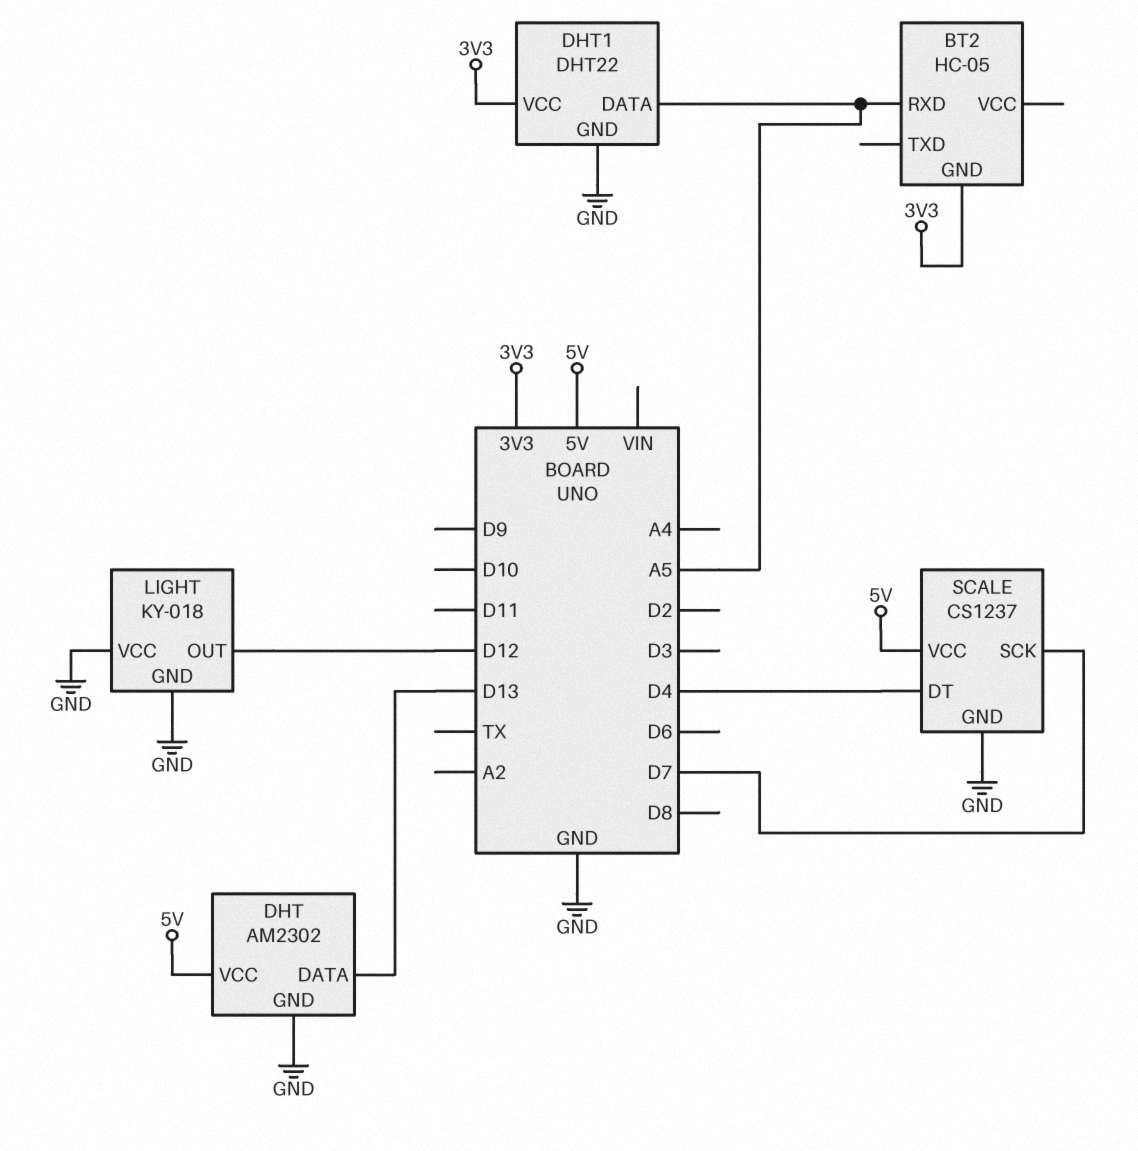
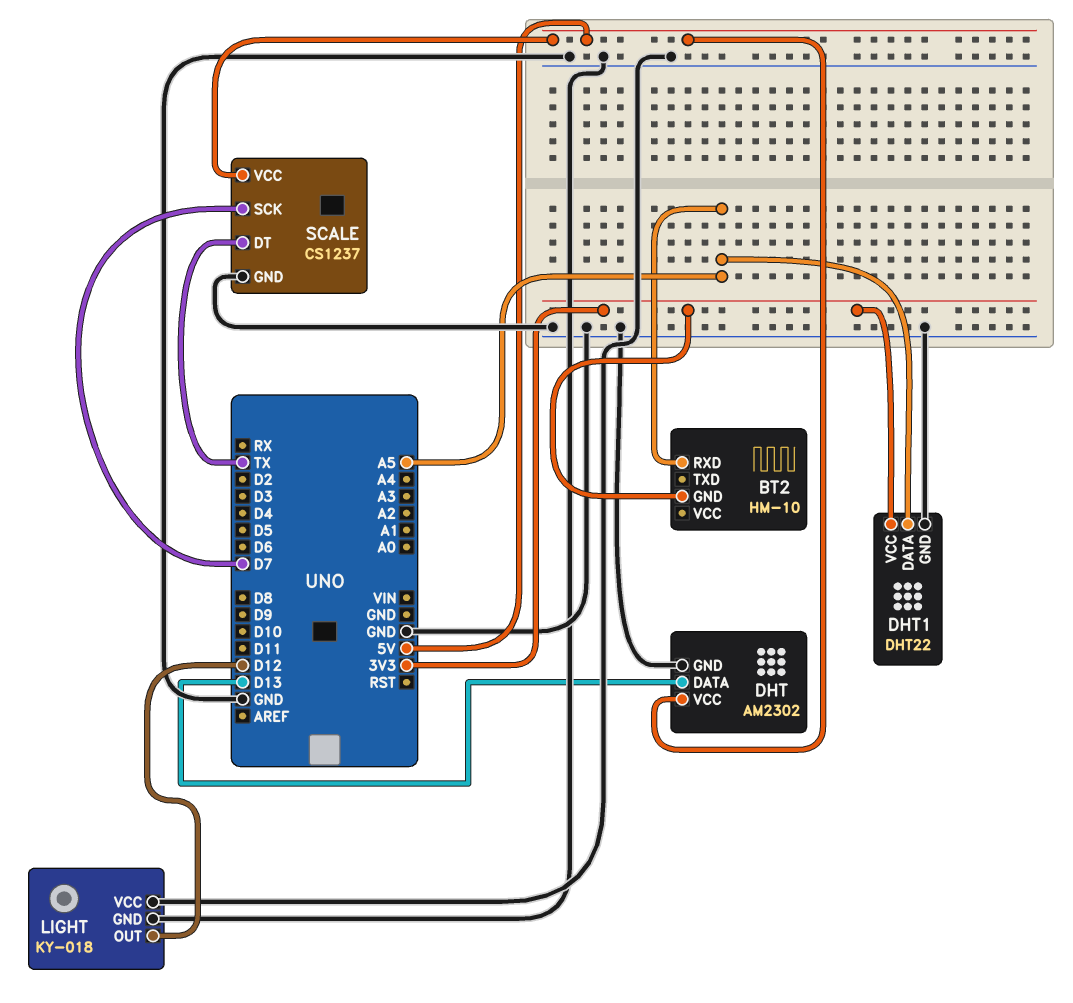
BT2: HC-05 -> HM-10
SCALE pin DT: D4 -> TX

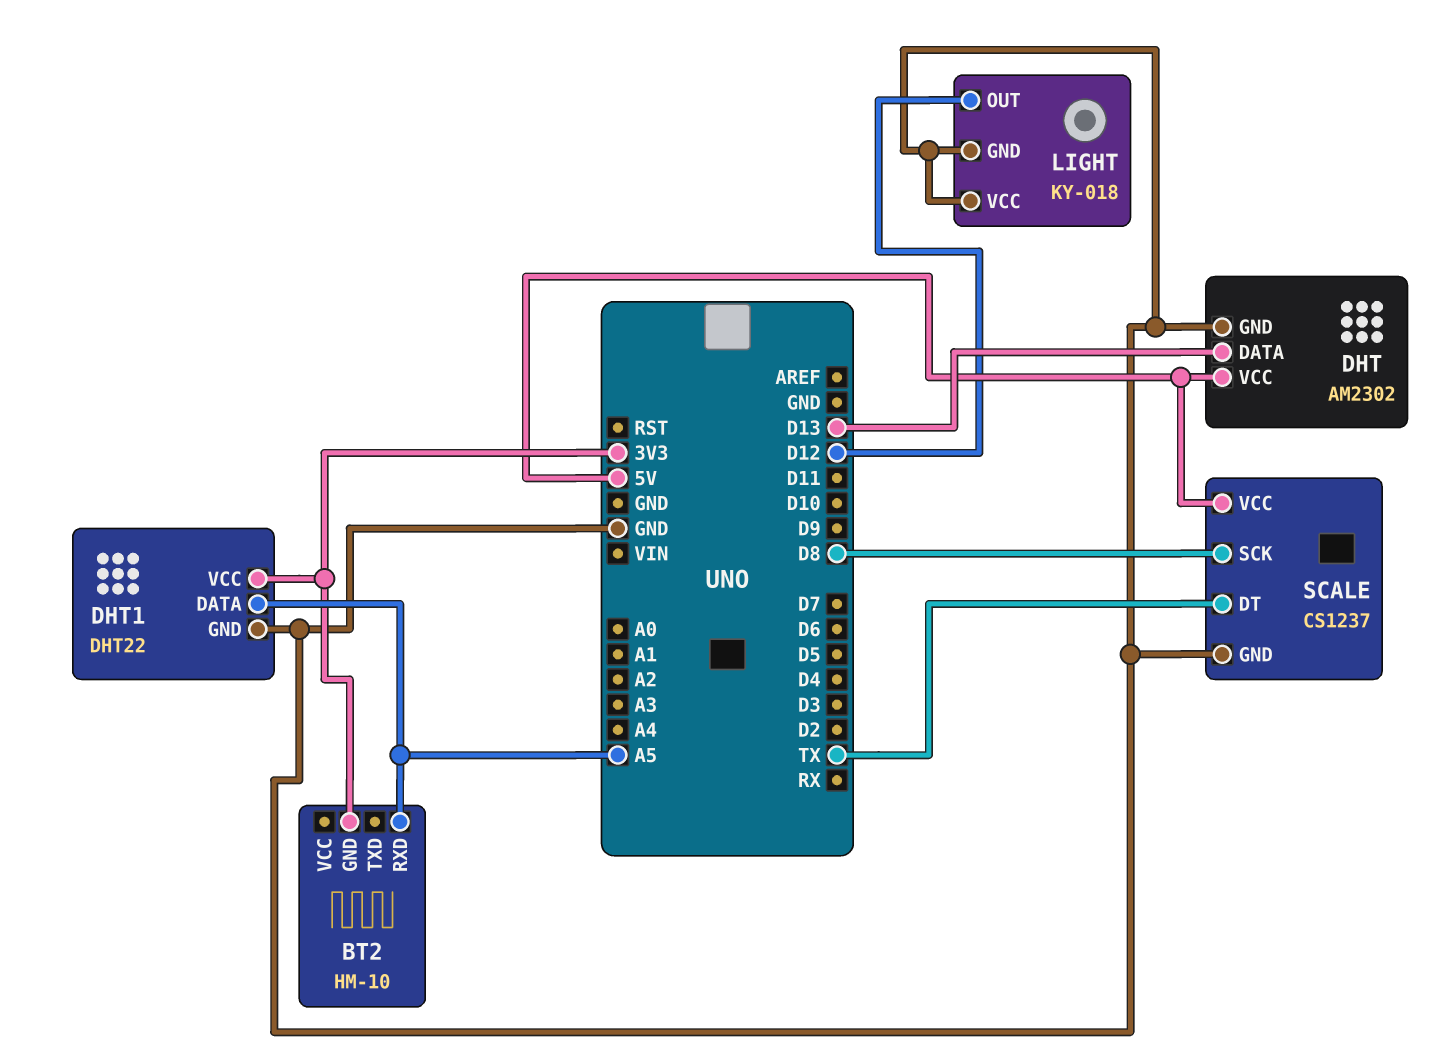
SCALE pin SCK: D7 -> D8

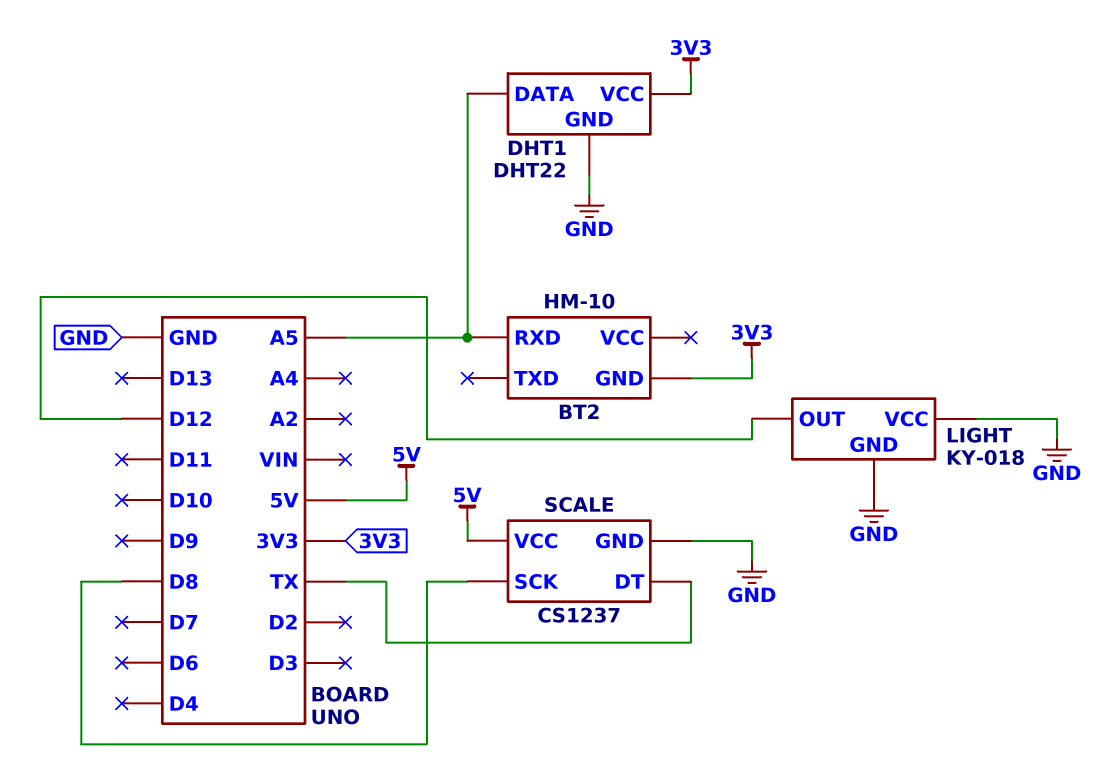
DHT: AM2302 -> none
DHT pin DATA: D13 -> none
DHT pin GND: GND -> none
DHT pin VCC: 5V -> none

